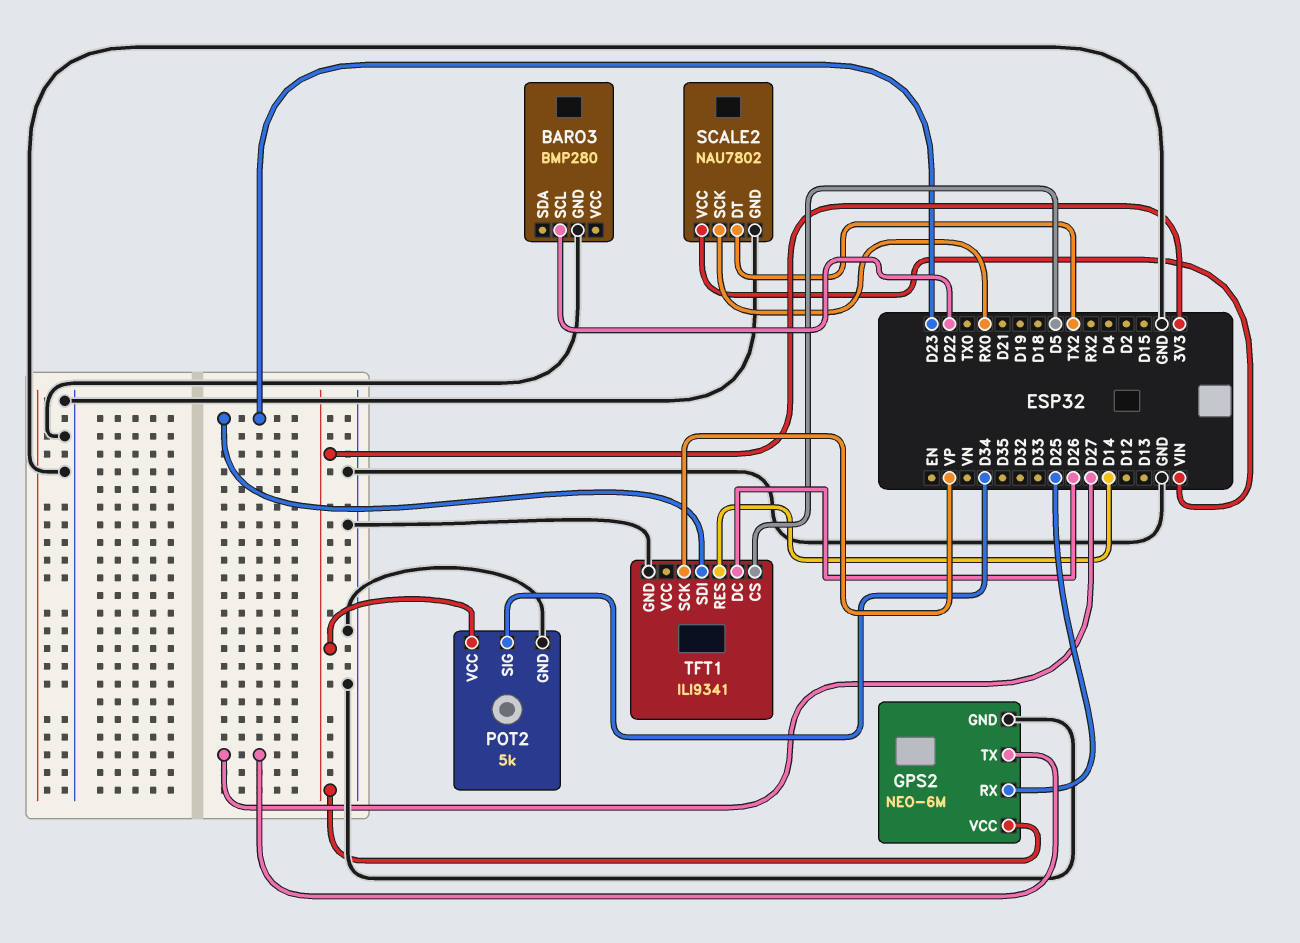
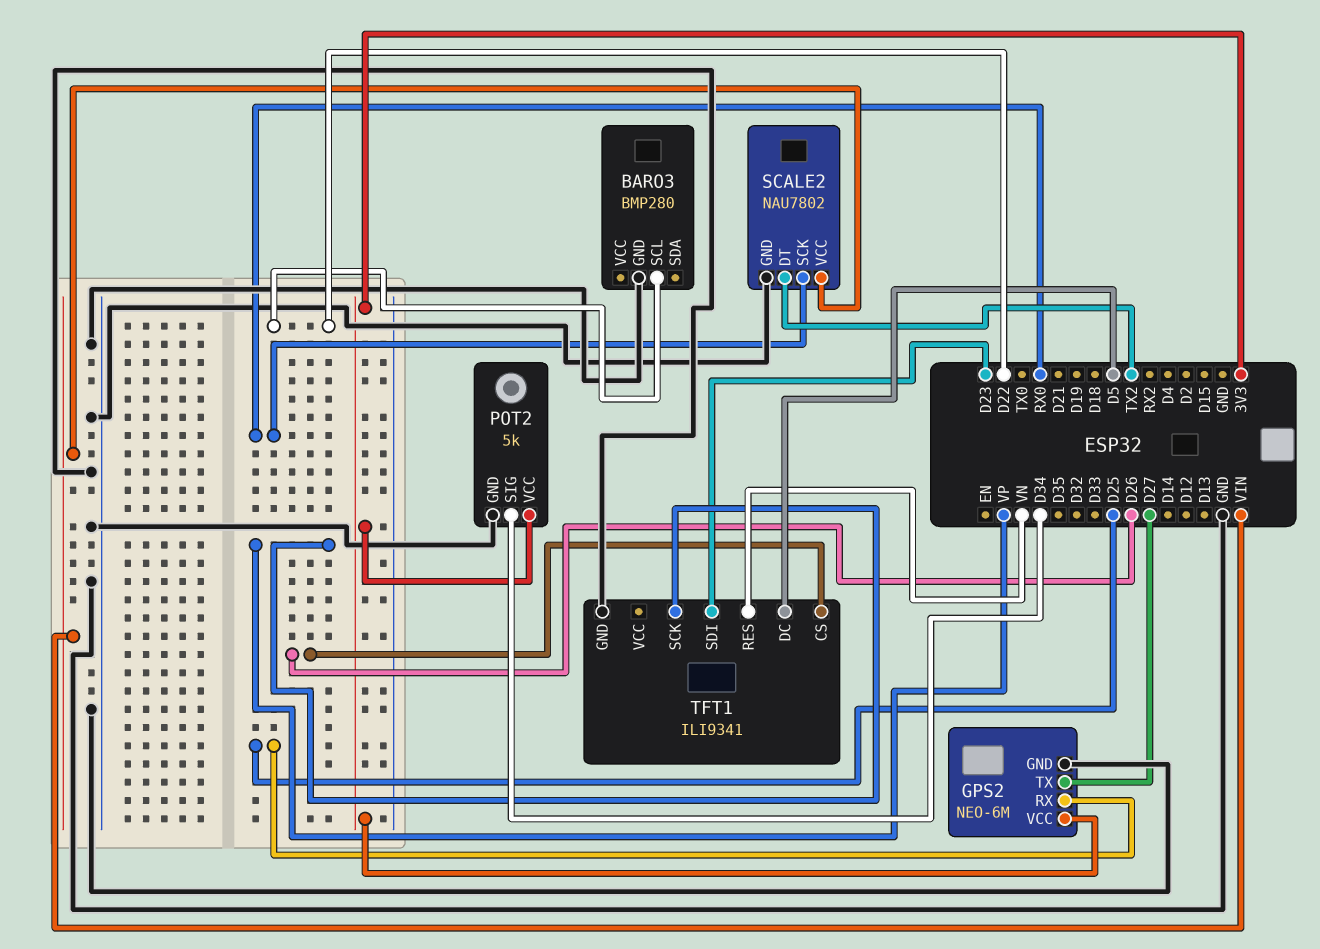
TFT1 pin CS: D5 -> D26
TFT1 pin DC: D26 -> D5
TFT1 pin RES: D14 -> VN

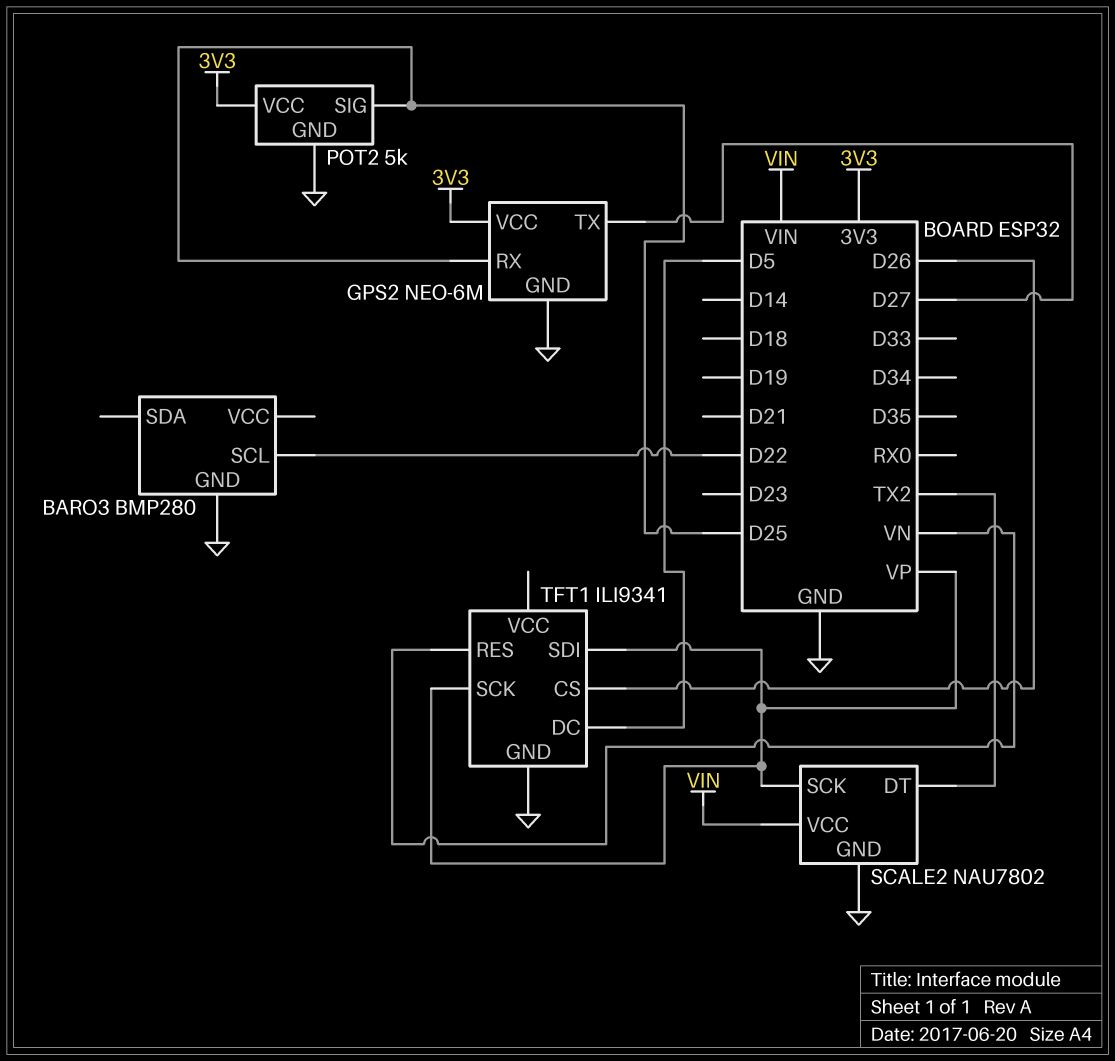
POT2 pin SIG: D34 -> D25
SCALE2 pin SCK: RX0 -> VP
TFT1 pin SDI: D23 -> VP

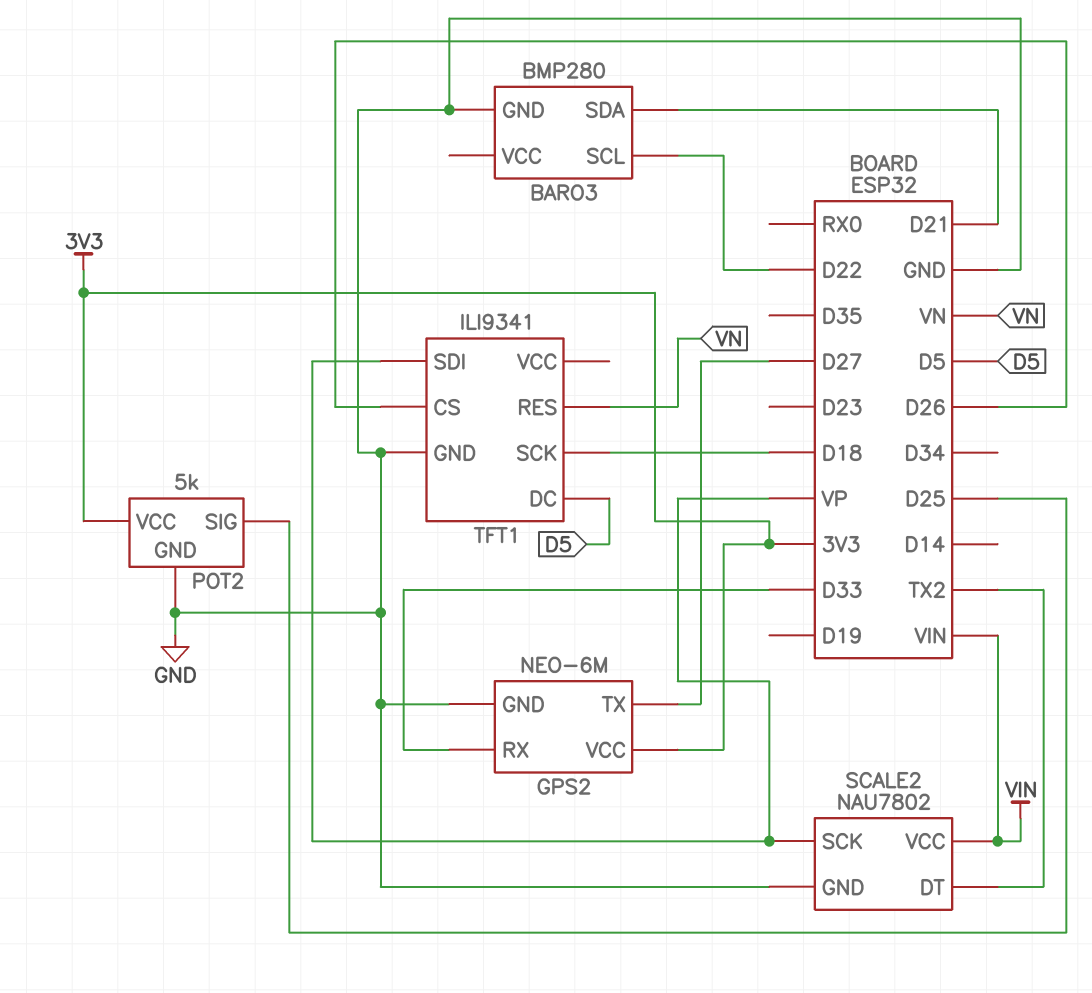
BARO3 pin SDA: none -> D21
GPS2 pin RX: D25 -> D33
TFT1 pin SCK: VP -> D18

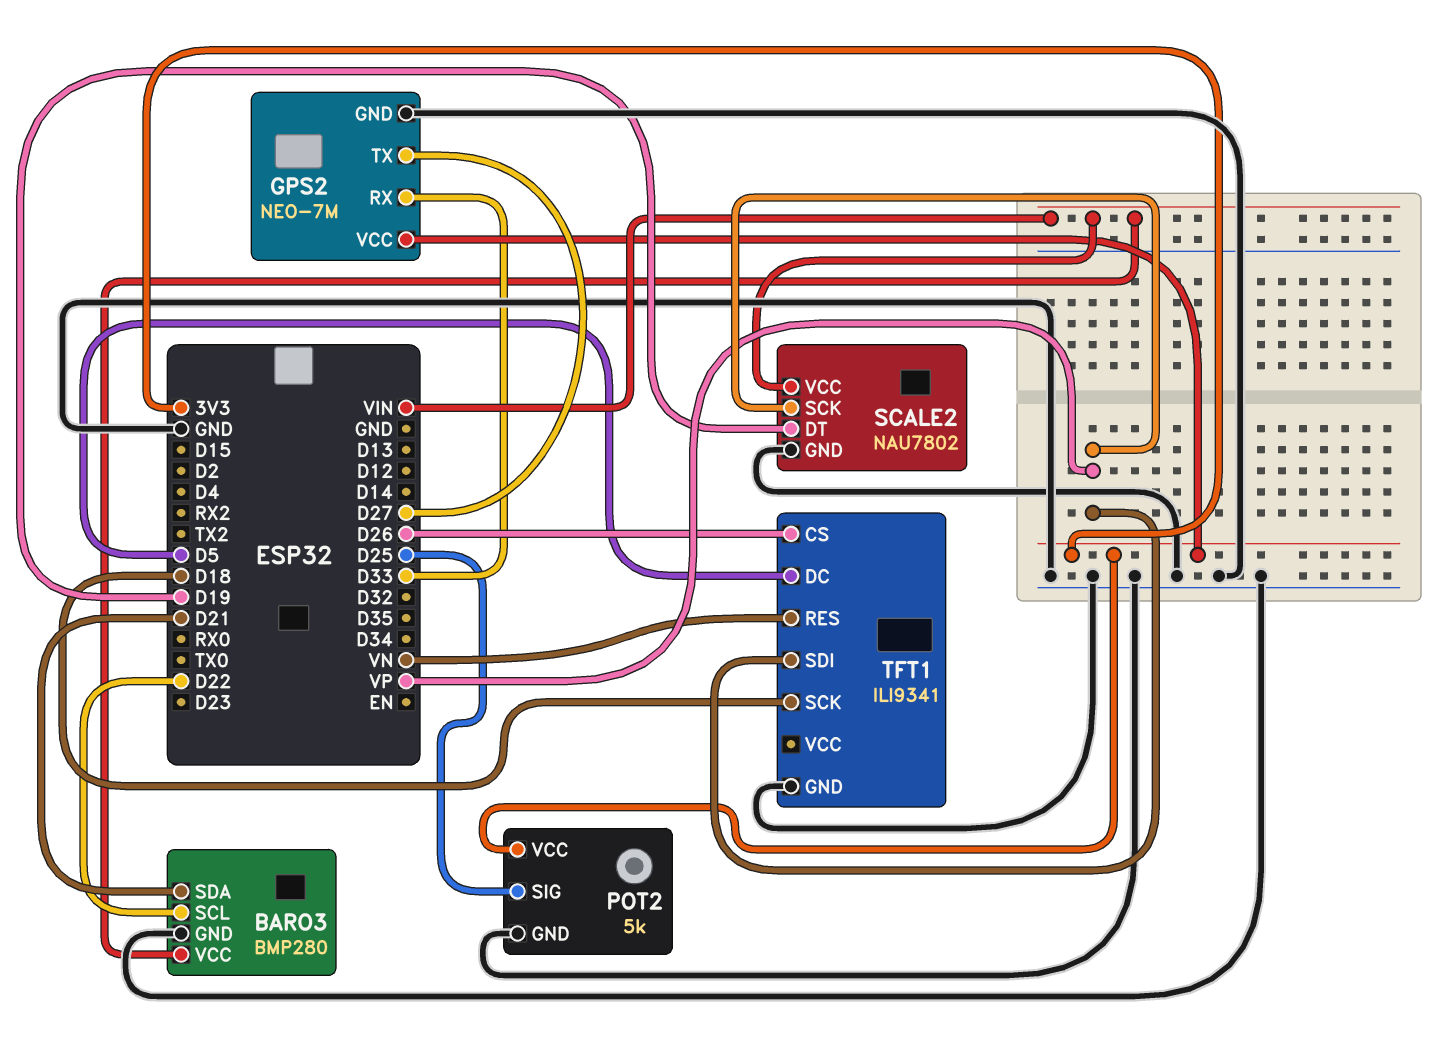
BARO3 pin VCC: none -> VIN
GPS2: NEO-6M -> NEO-7M
SCALE2 pin DT: TX2 -> D19

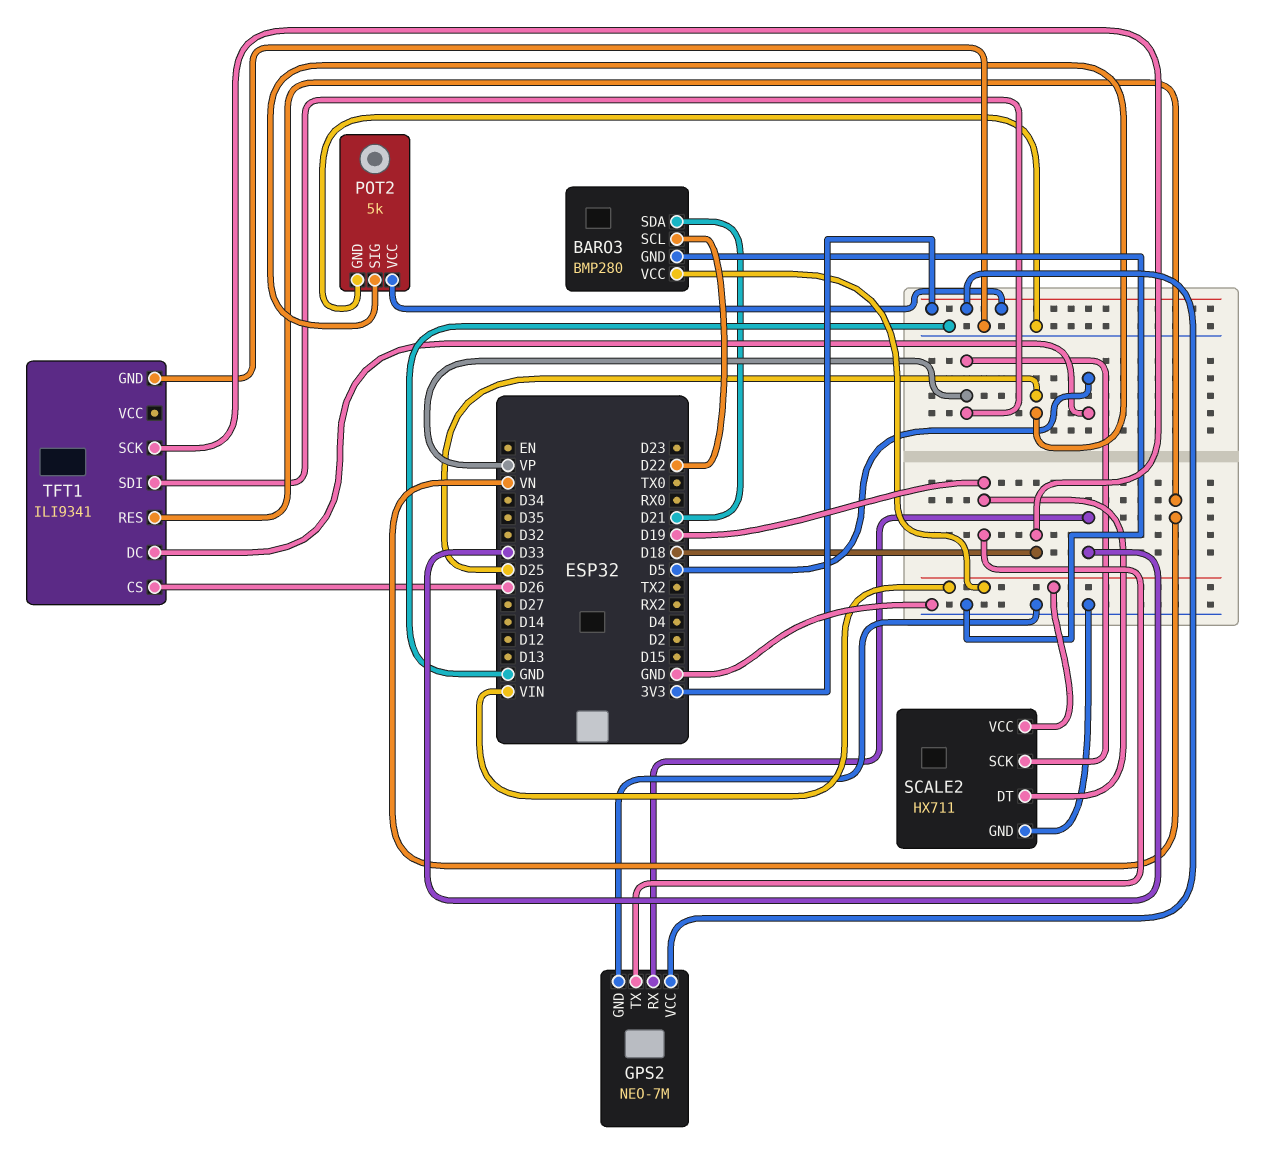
GPS2 pin TX: D27 -> D19
SCALE2: NAU7802 -> HX711

